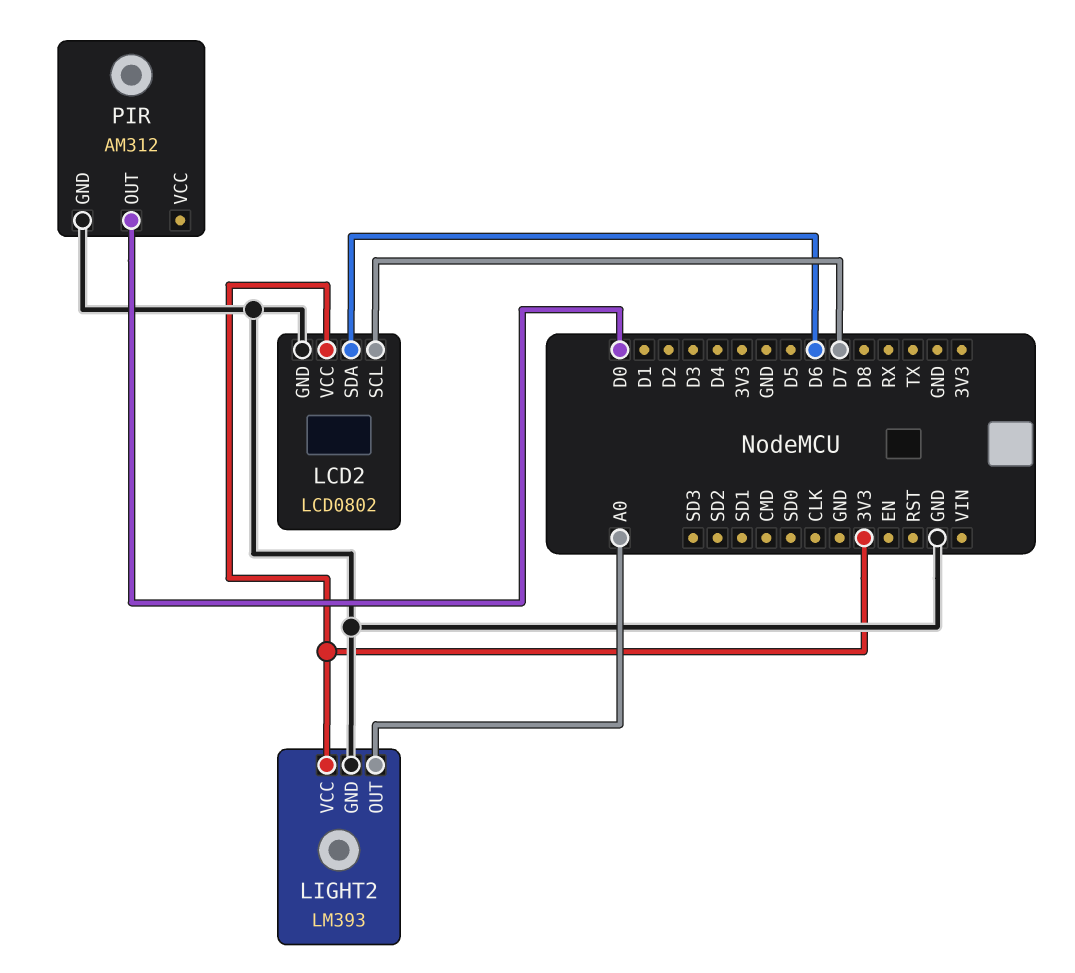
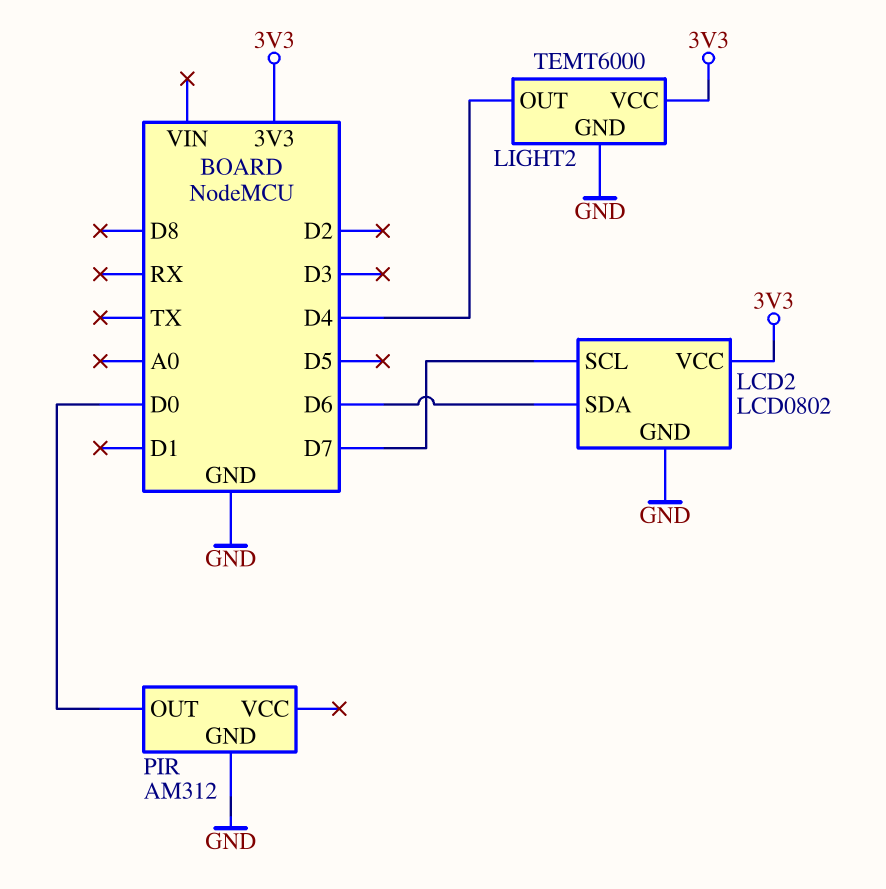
LIGHT2: LM393 -> TEMT6000
LIGHT2 pin OUT: A0 -> D4

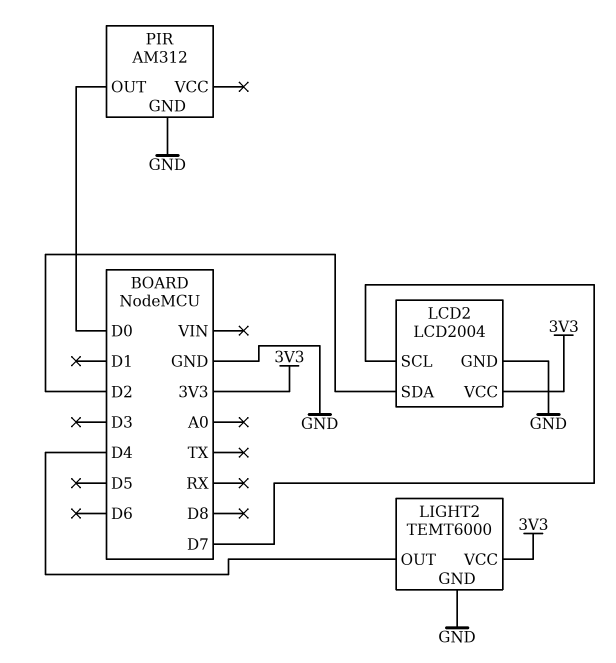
LCD2: LCD0802 -> LCD2004
LCD2 pin SDA: D6 -> D2

